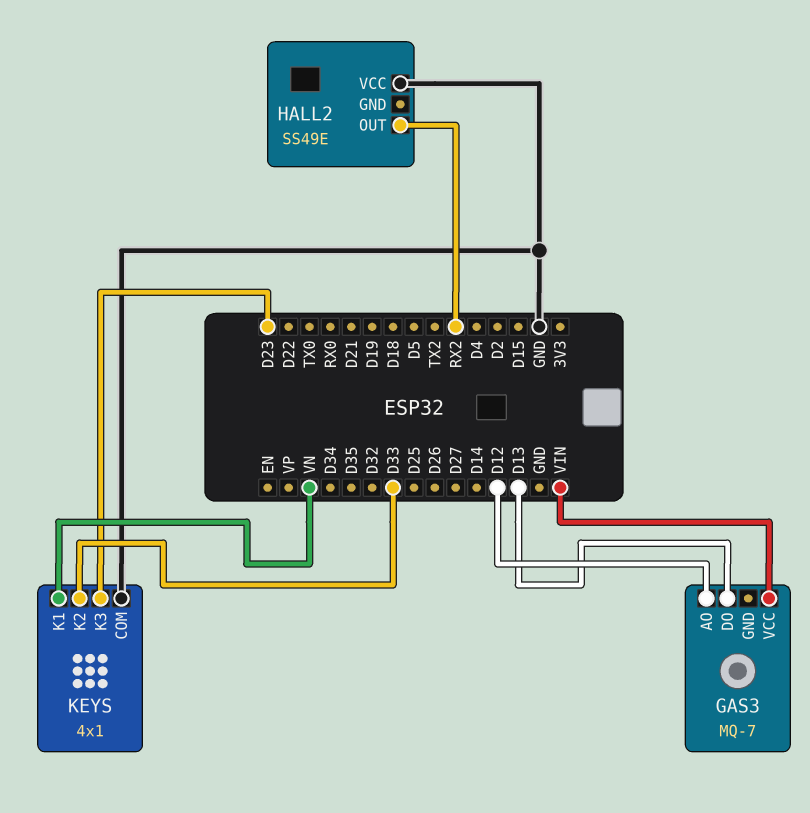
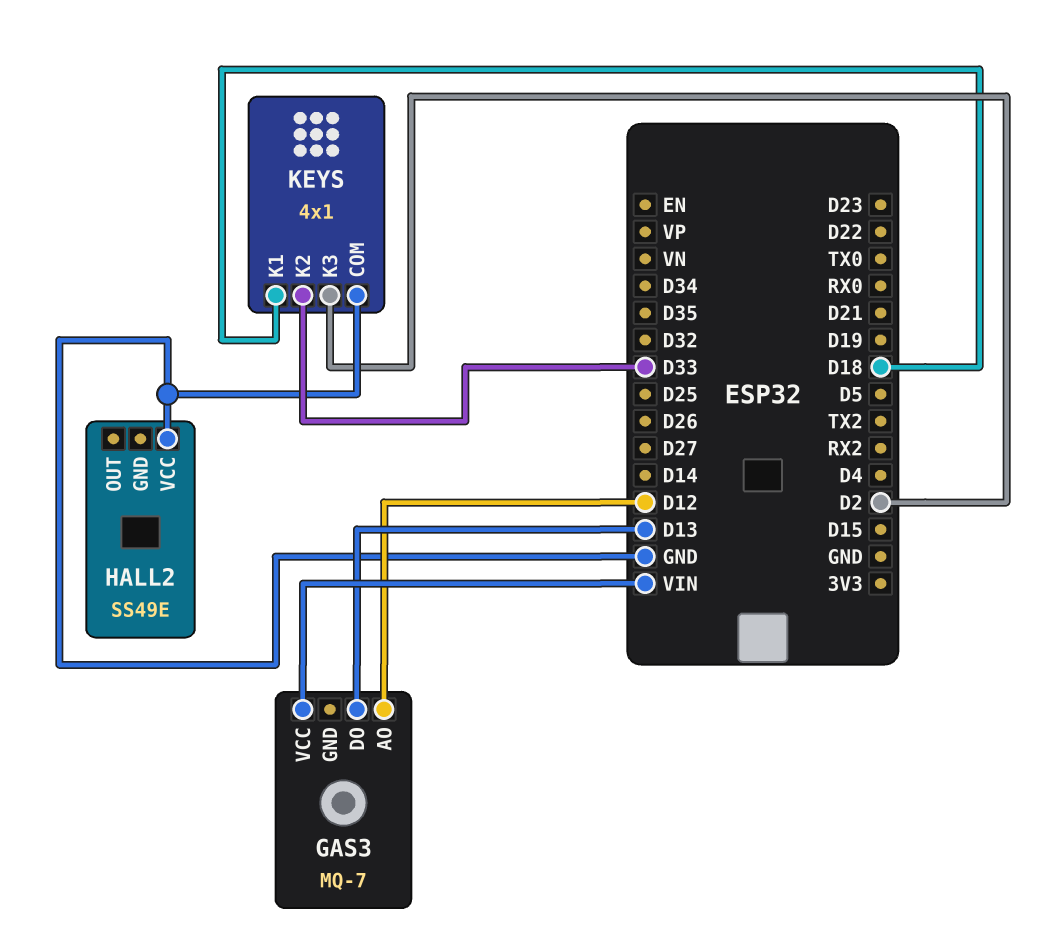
HALL2 pin OUT: RX2 -> none
KEYS pin K1: VN -> D18
KEYS pin K3: D23 -> D2

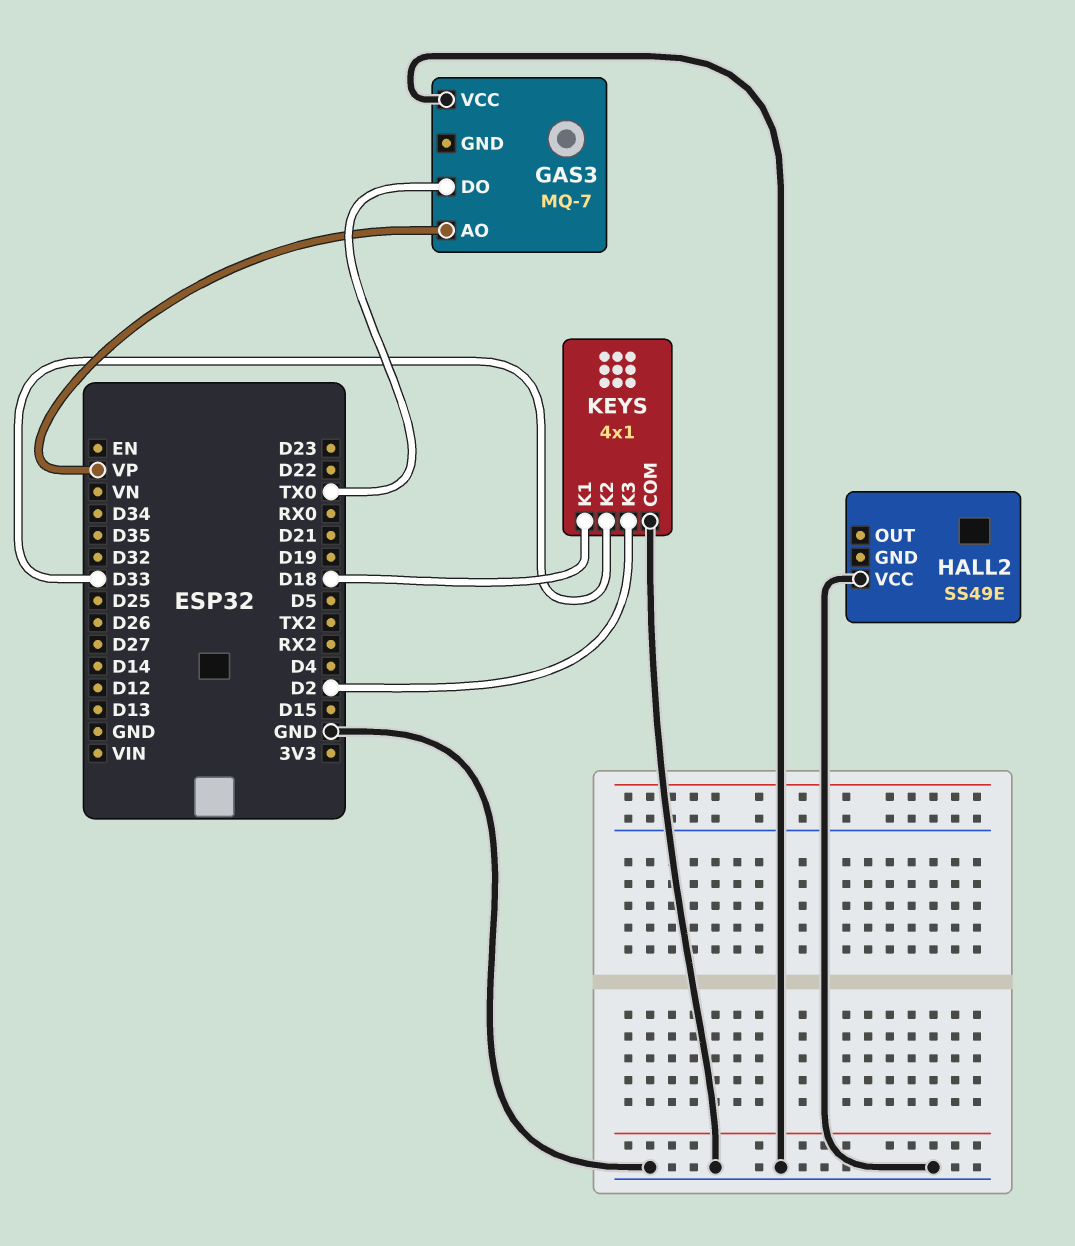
GAS3 pin AO: D12 -> VP
GAS3 pin DO: D13 -> TX0
GAS3 pin VCC: VIN -> GND

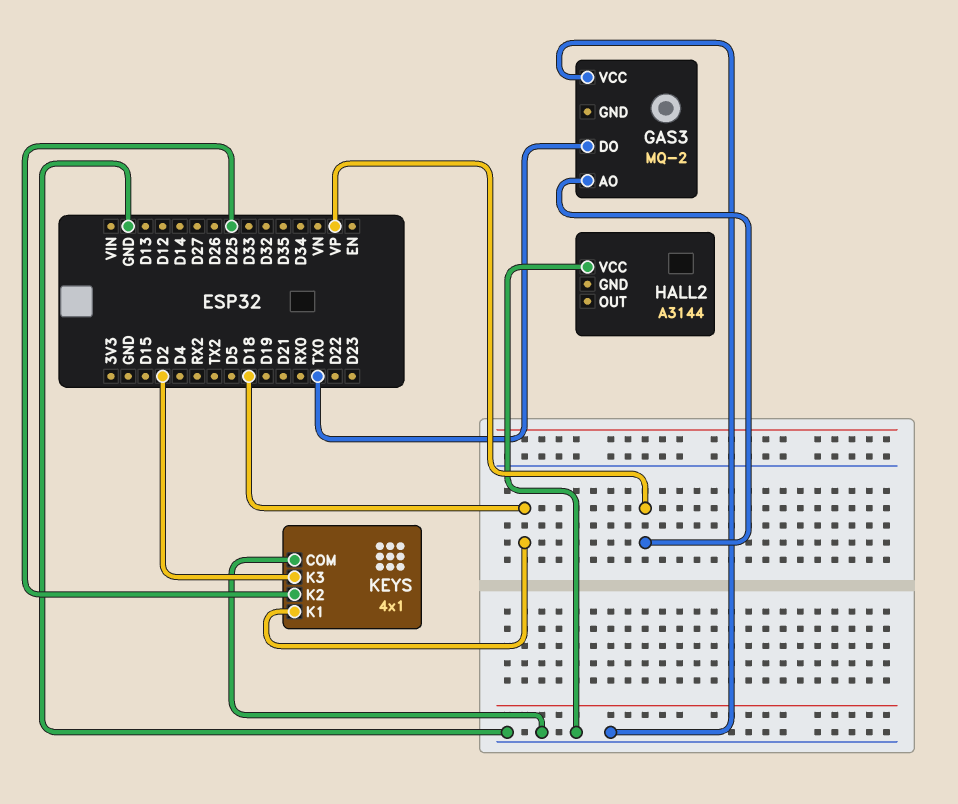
GAS3: MQ-7 -> MQ-2
HALL2: SS49E -> A3144
KEYS pin K2: D33 -> D25

